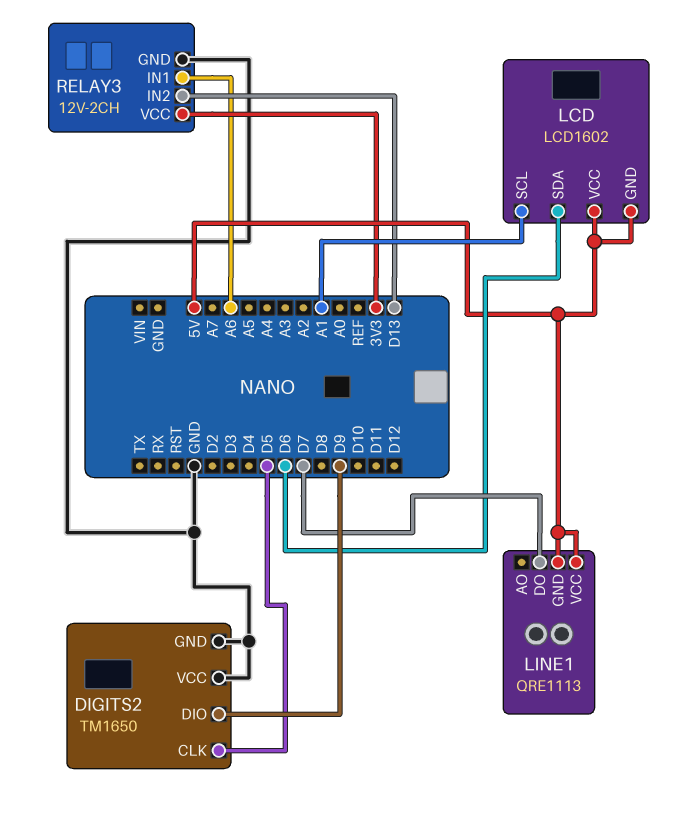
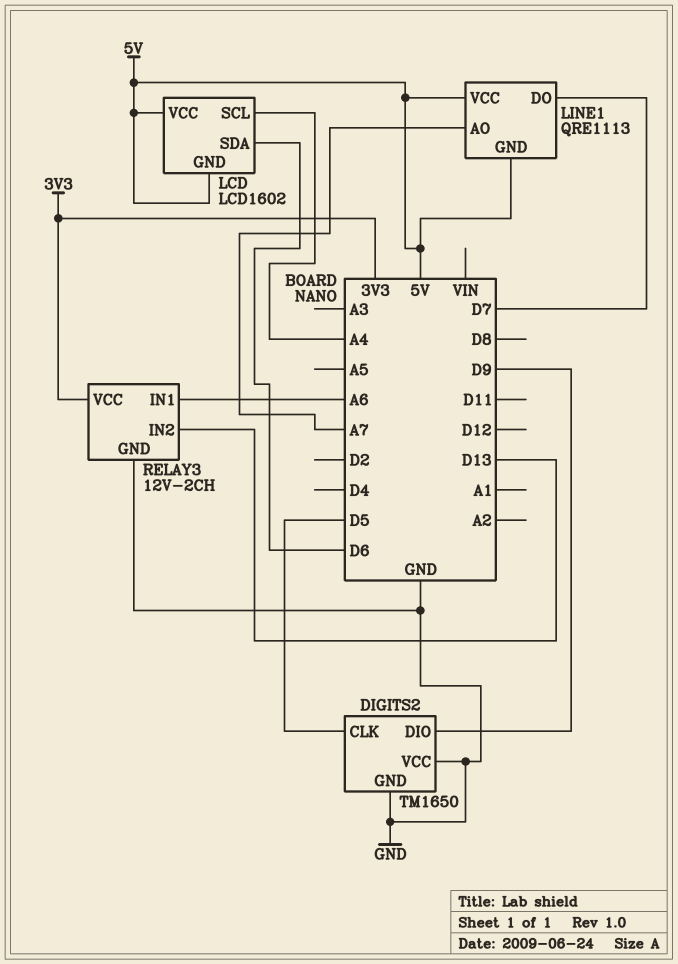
LCD pin SCL: A1 -> A4
LINE1 pin AO: none -> A7

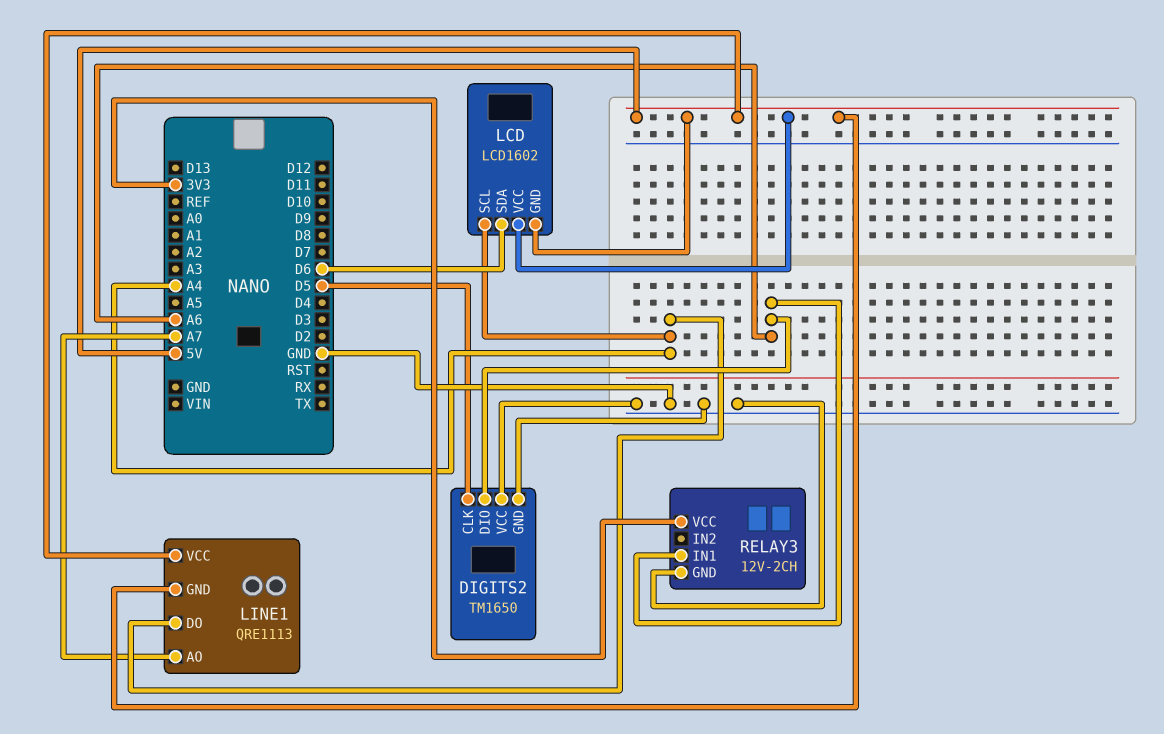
DIGITS2 pin DIO: D9 -> A6
LINE1 pin DO: D7 -> A4
RELAY3 pin IN2: D13 -> none

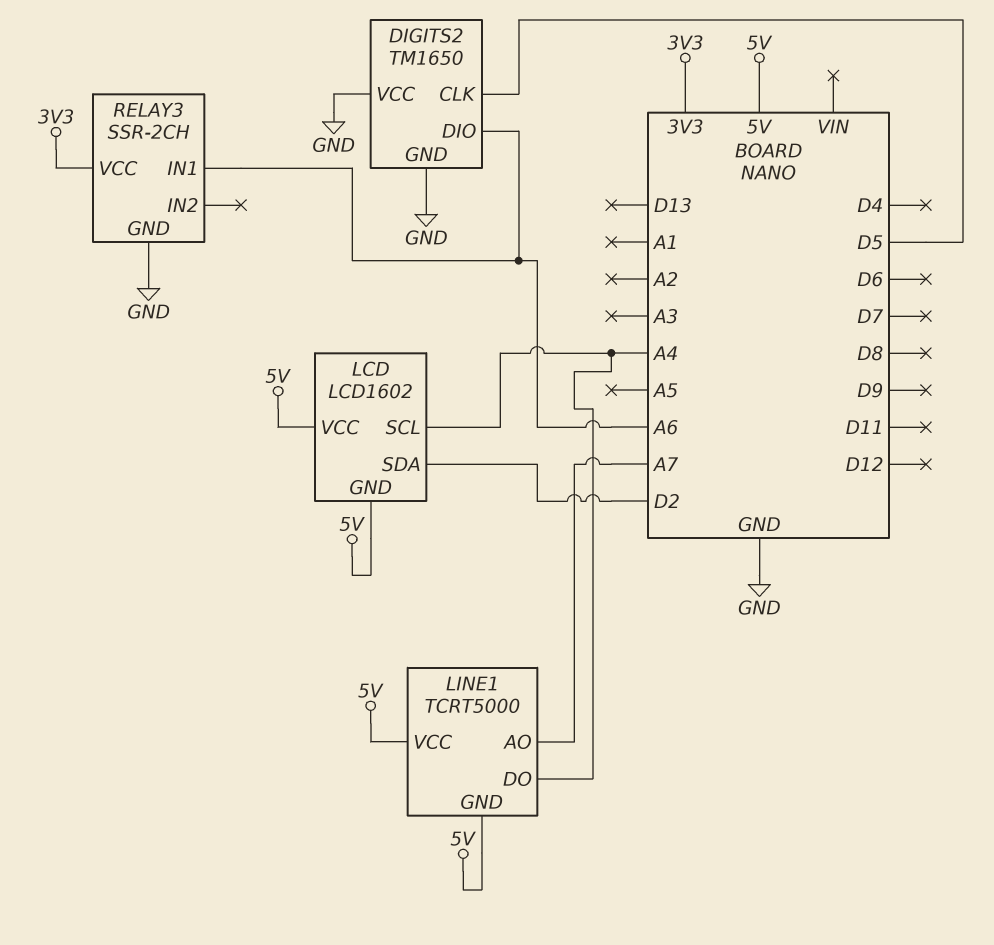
LCD pin SDA: D6 -> D2
LINE1: QRE1113 -> TCRT5000
RELAY3: 12V-2CH -> SSR-2CH

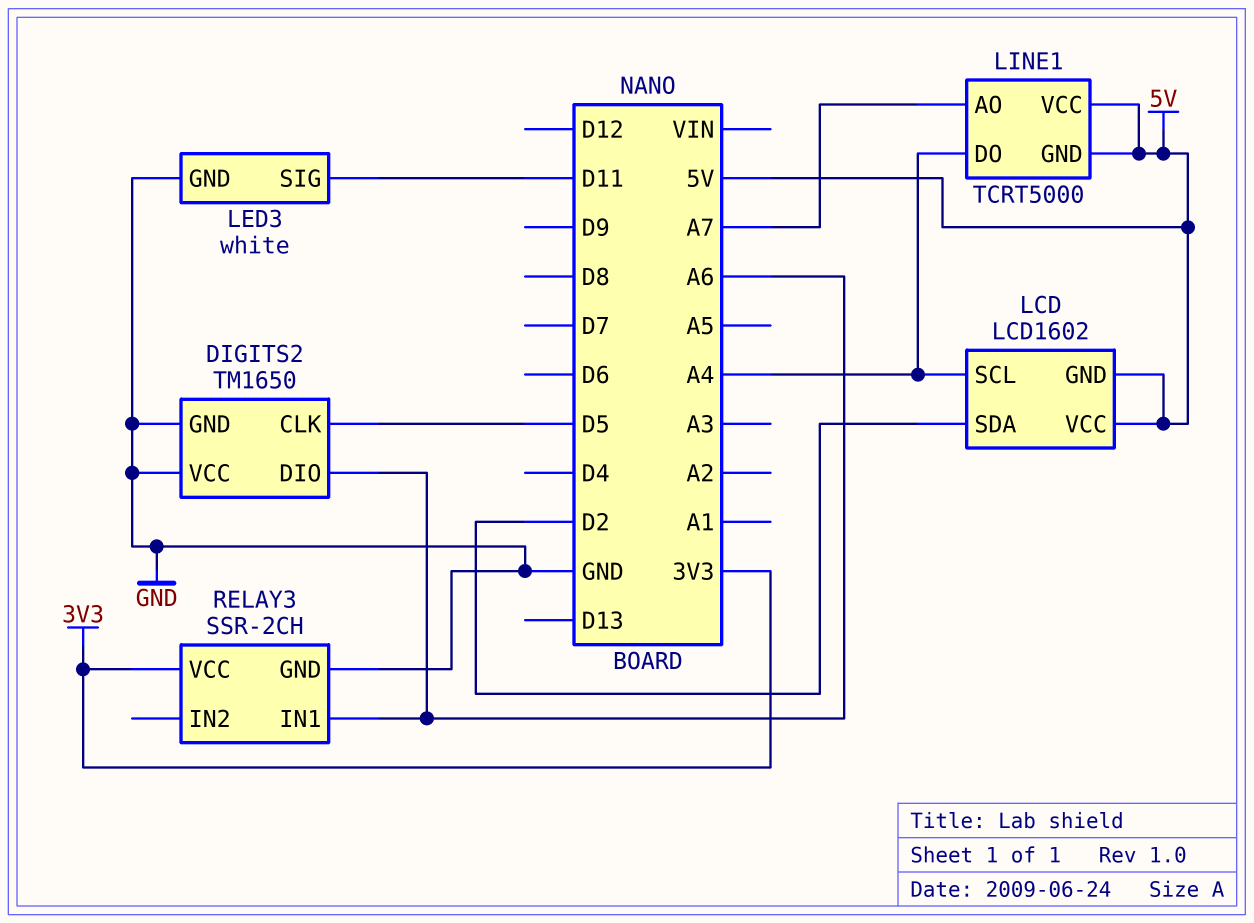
LED3: none -> white
LED3 pin GND: none -> GND
LED3 pin SIG: none -> D11

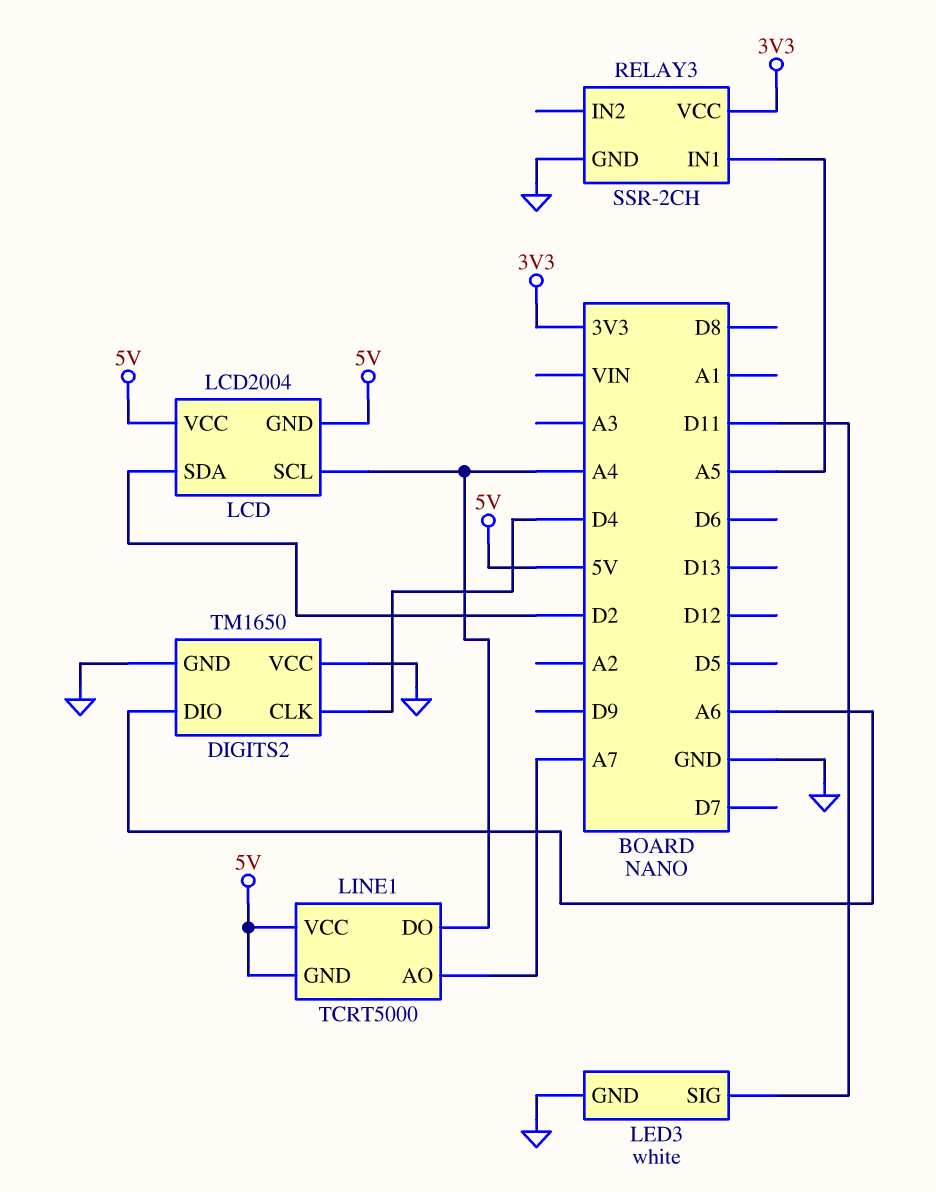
DIGITS2 pin CLK: D5 -> D4
LCD: LCD1602 -> LCD2004
RELAY3 pin IN1: A6 -> A5

